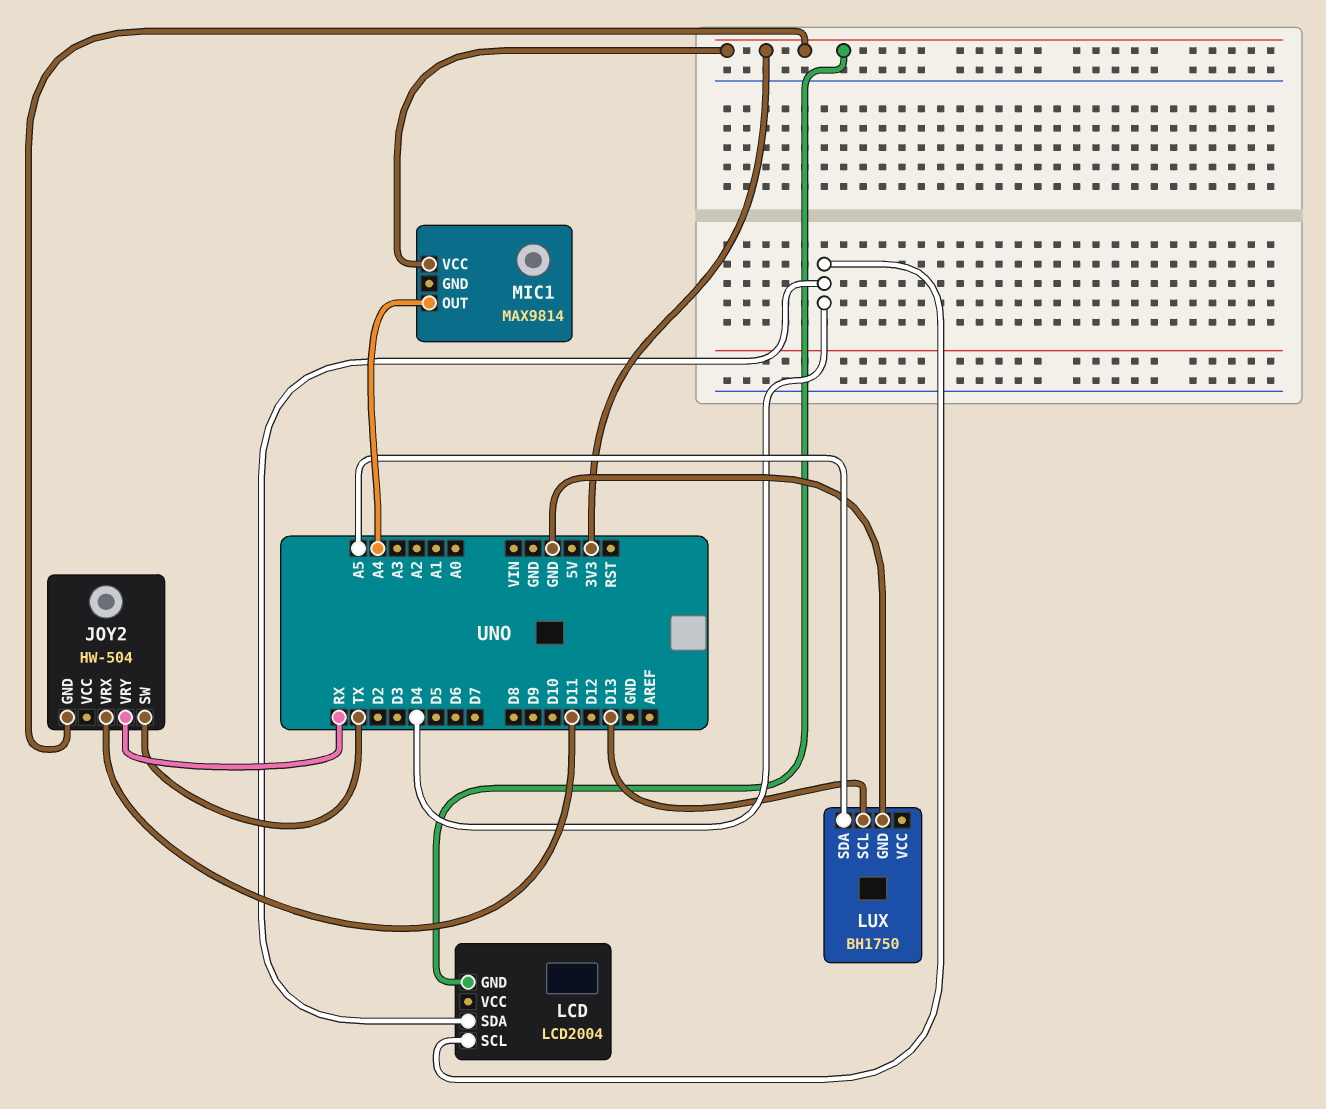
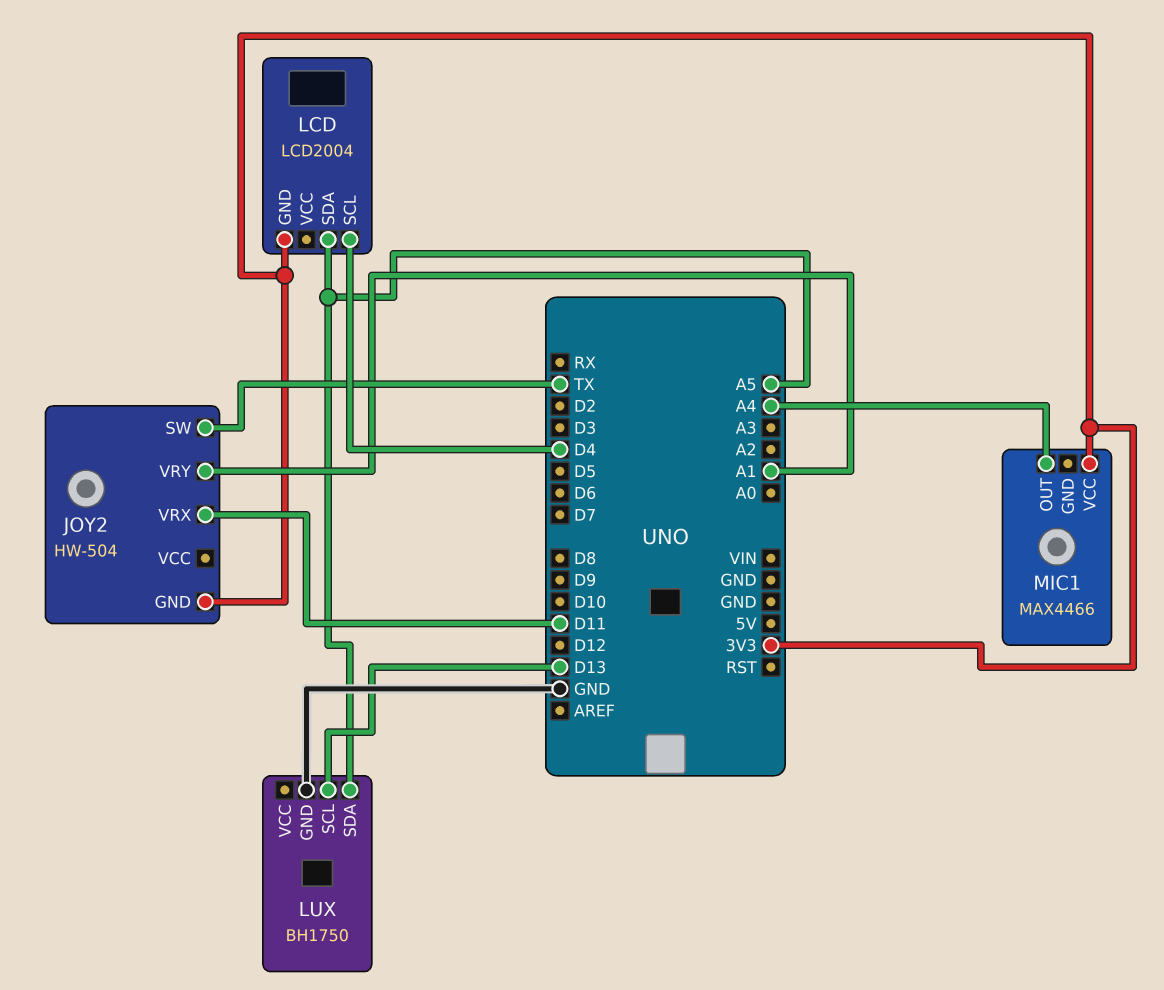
JOY2 pin VRY: RX -> A1
LCD pin SDA: D4 -> A5
MIC1: MAX9814 -> MAX4466

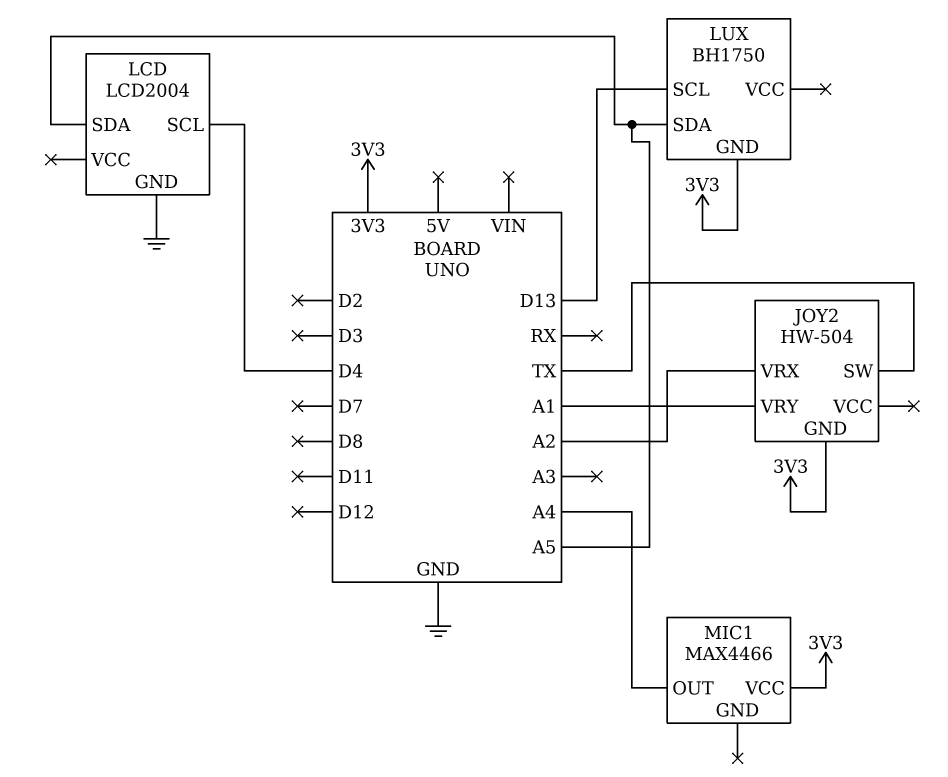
JOY2 pin VRX: D11 -> A2
LCD pin GND: 3V3 -> GND
LUX pin GND: GND -> 3V3

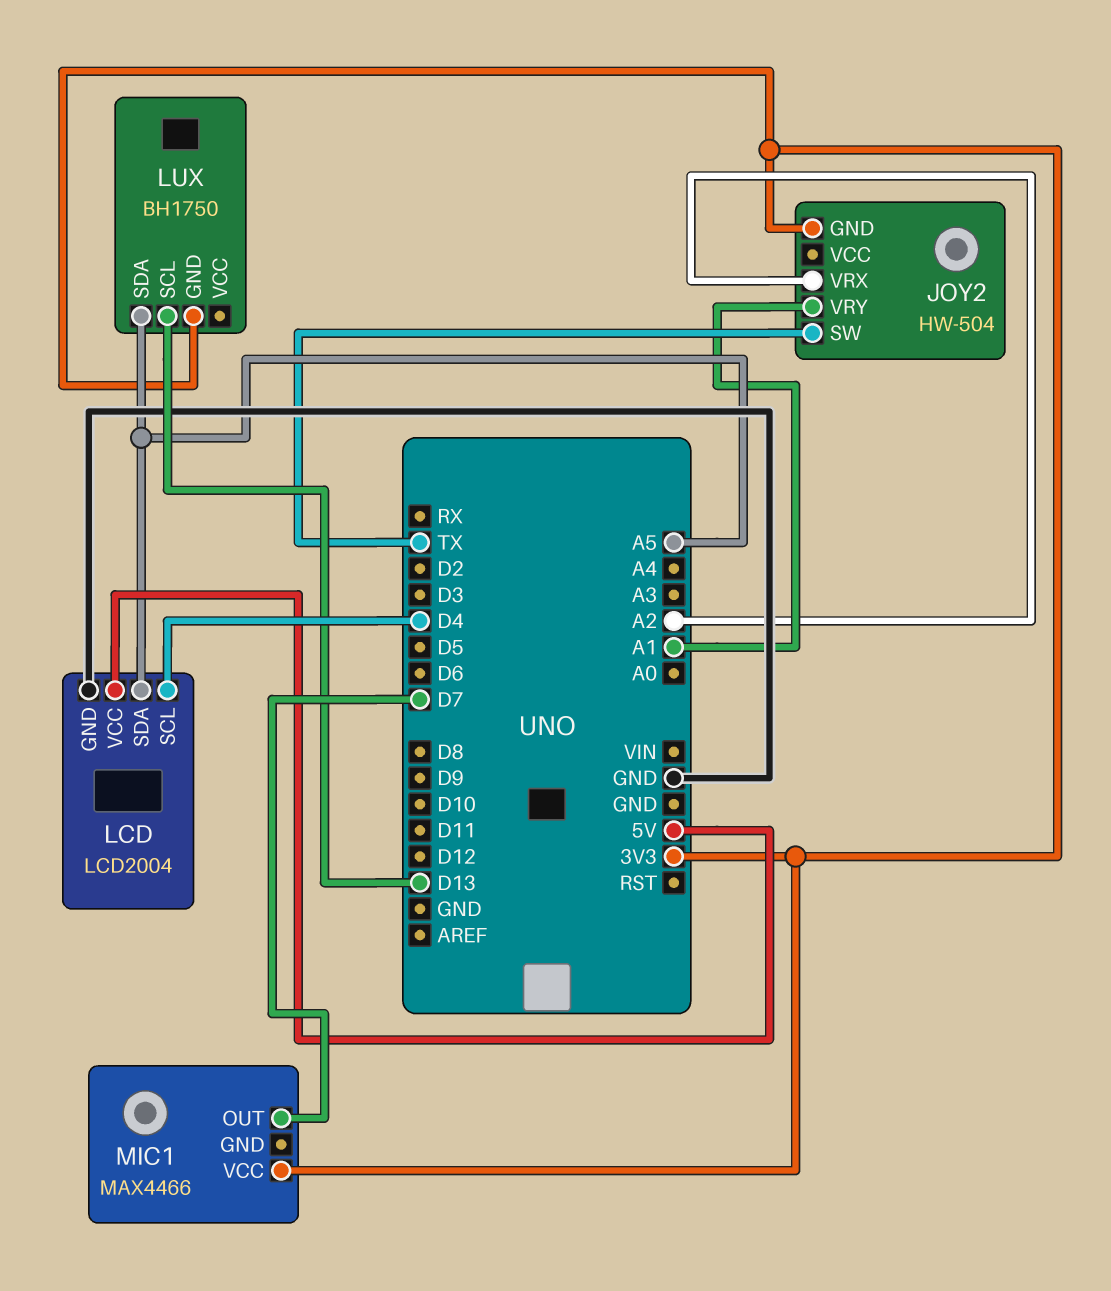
LCD pin VCC: none -> 5V
MIC1 pin OUT: A4 -> D7

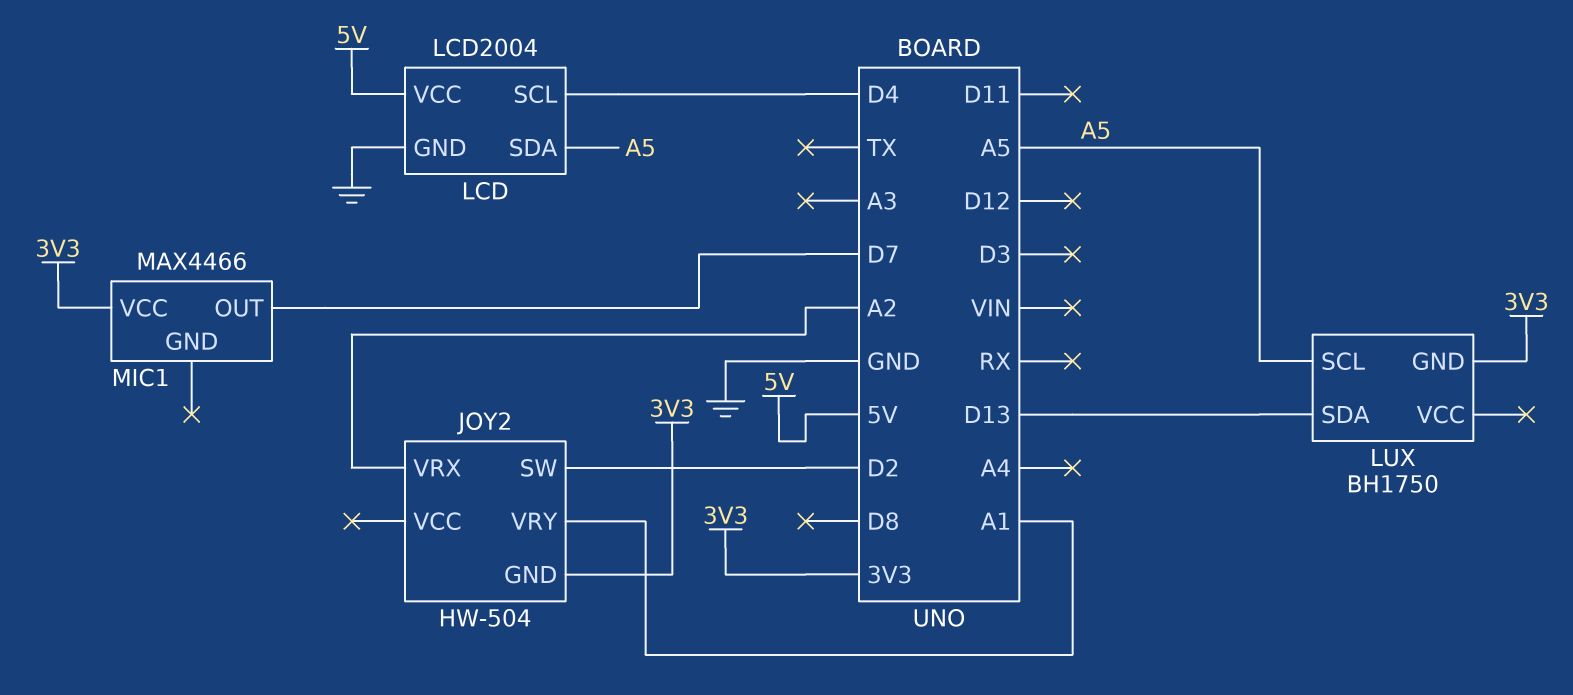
JOY2 pin SW: TX -> D2
LUX pin SCL: D13 -> A5
LUX pin SDA: A5 -> D13

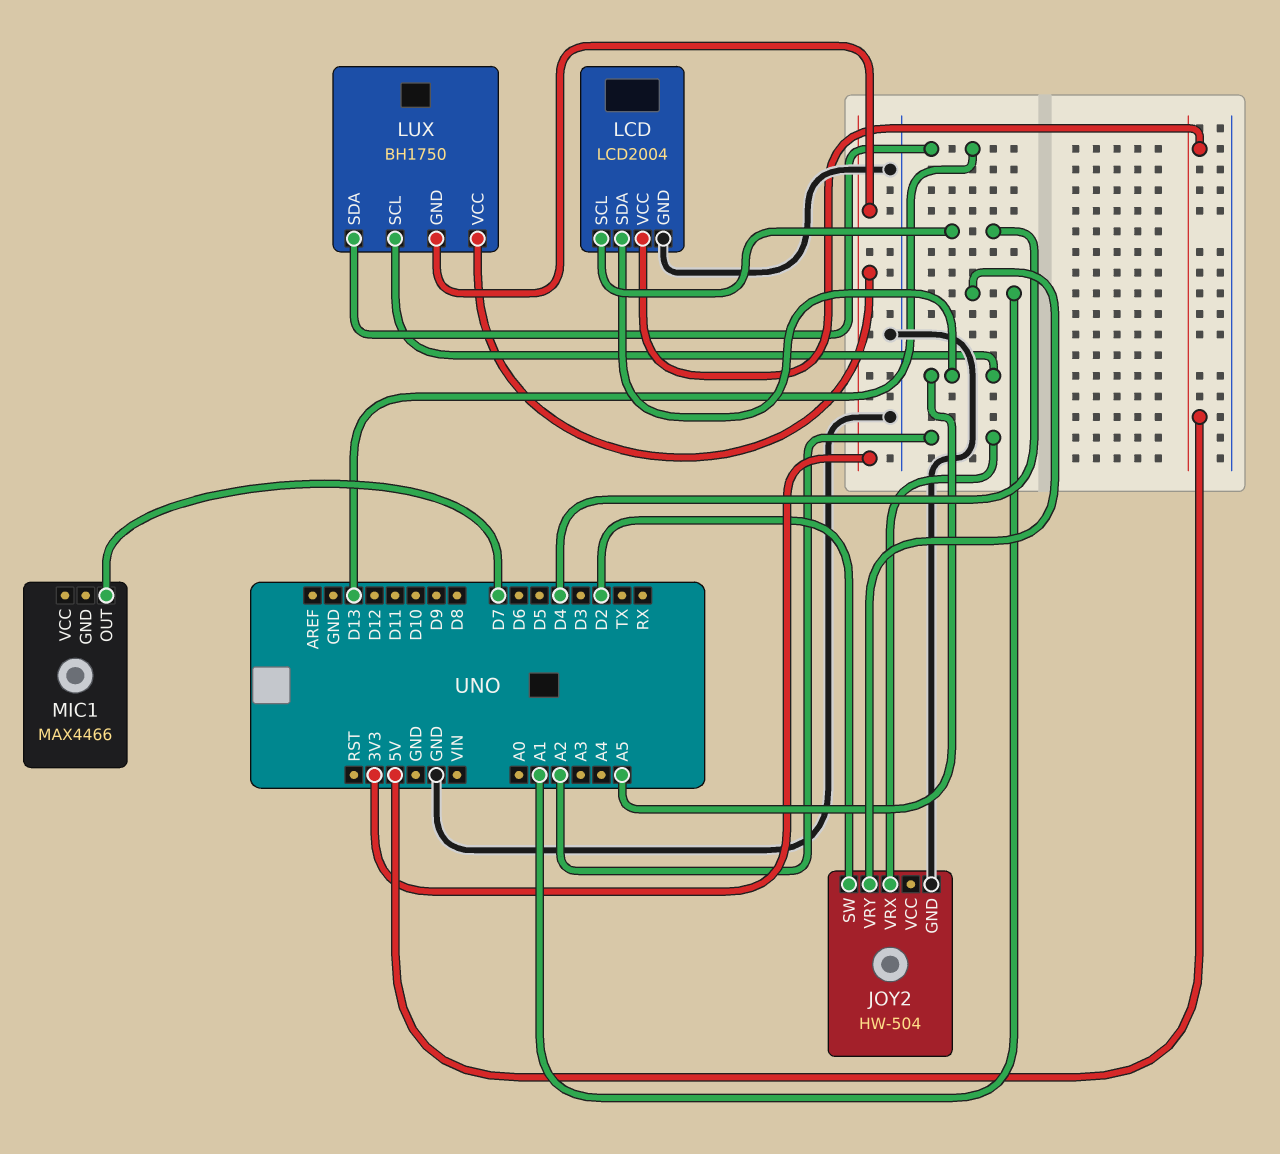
JOY2 pin GND: 3V3 -> GND
LUX pin VCC: none -> 3V3
MIC1 pin VCC: 3V3 -> none

